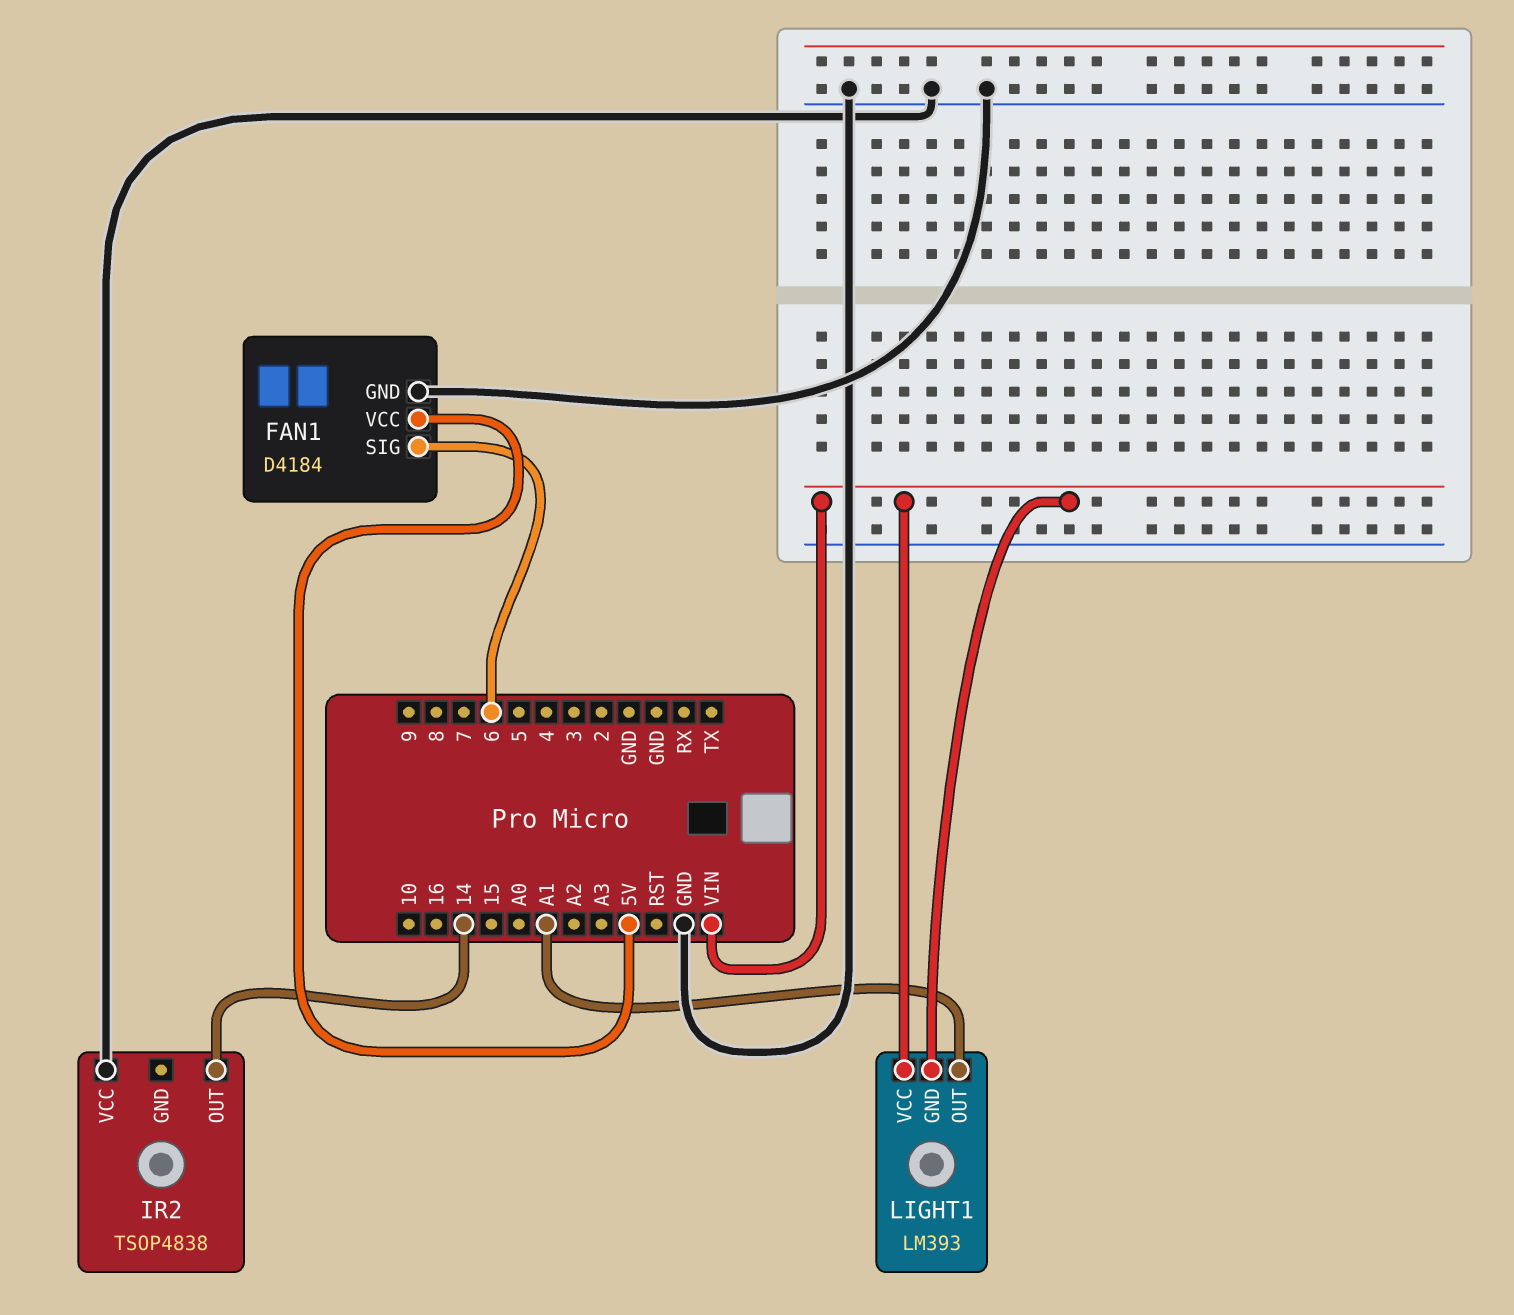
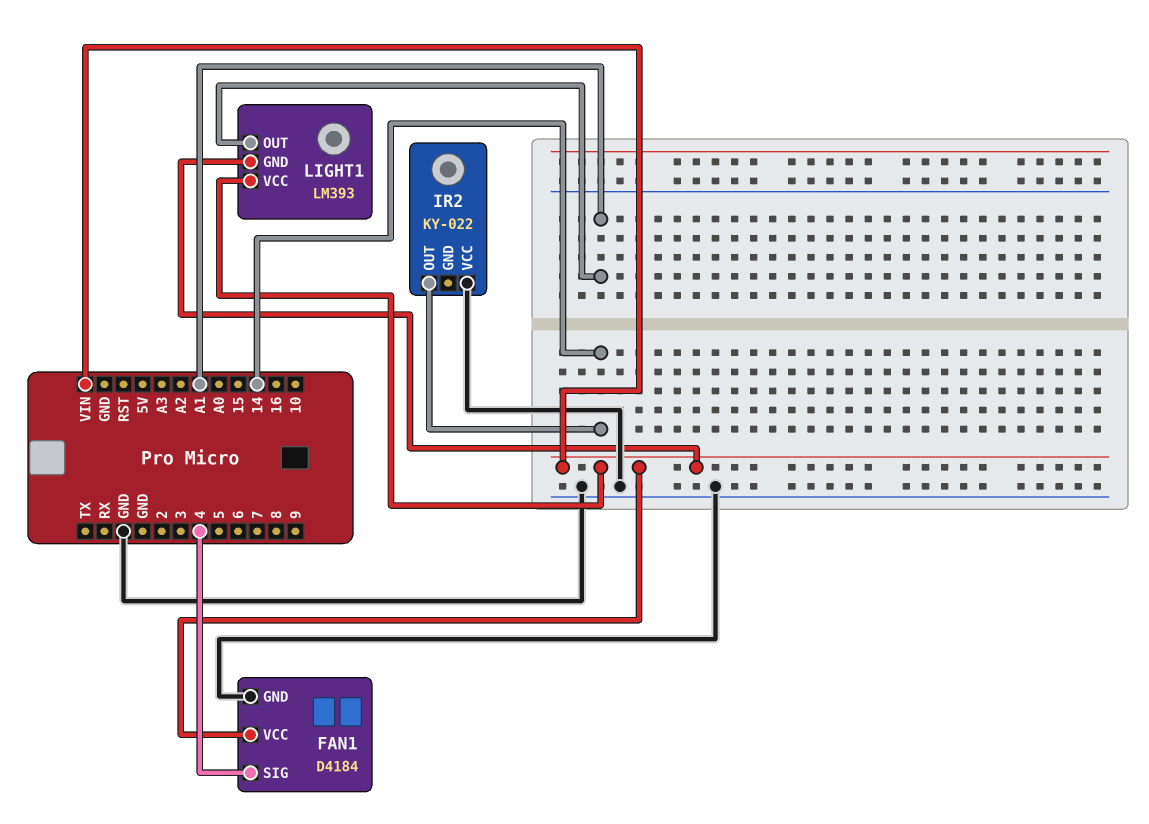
FAN1 pin SIG: 6 -> 4
FAN1 pin VCC: 5V -> VIN
IR2: TSOP4838 -> KY-022

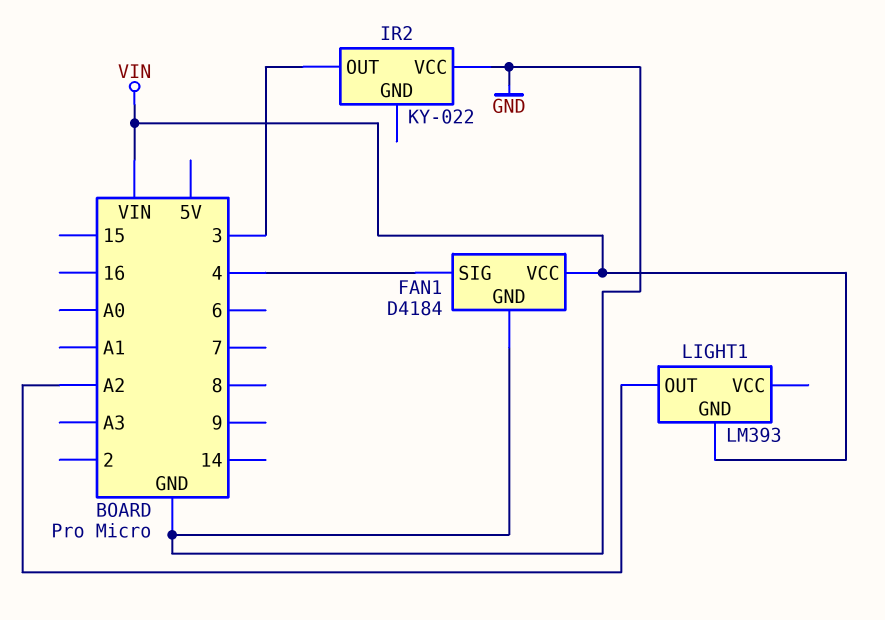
IR2 pin OUT: 14 -> 3
LIGHT1 pin OUT: A1 -> A2
LIGHT1 pin VCC: VIN -> none

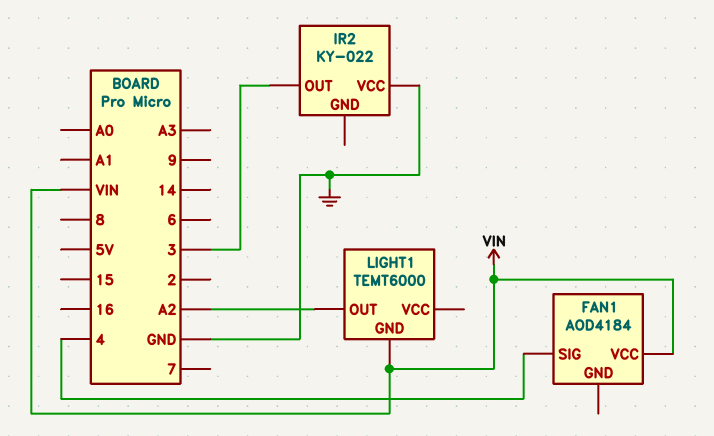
FAN1: D4184 -> AOD4184
FAN1 pin GND: GND -> none
LIGHT1: LM393 -> TEMT6000

